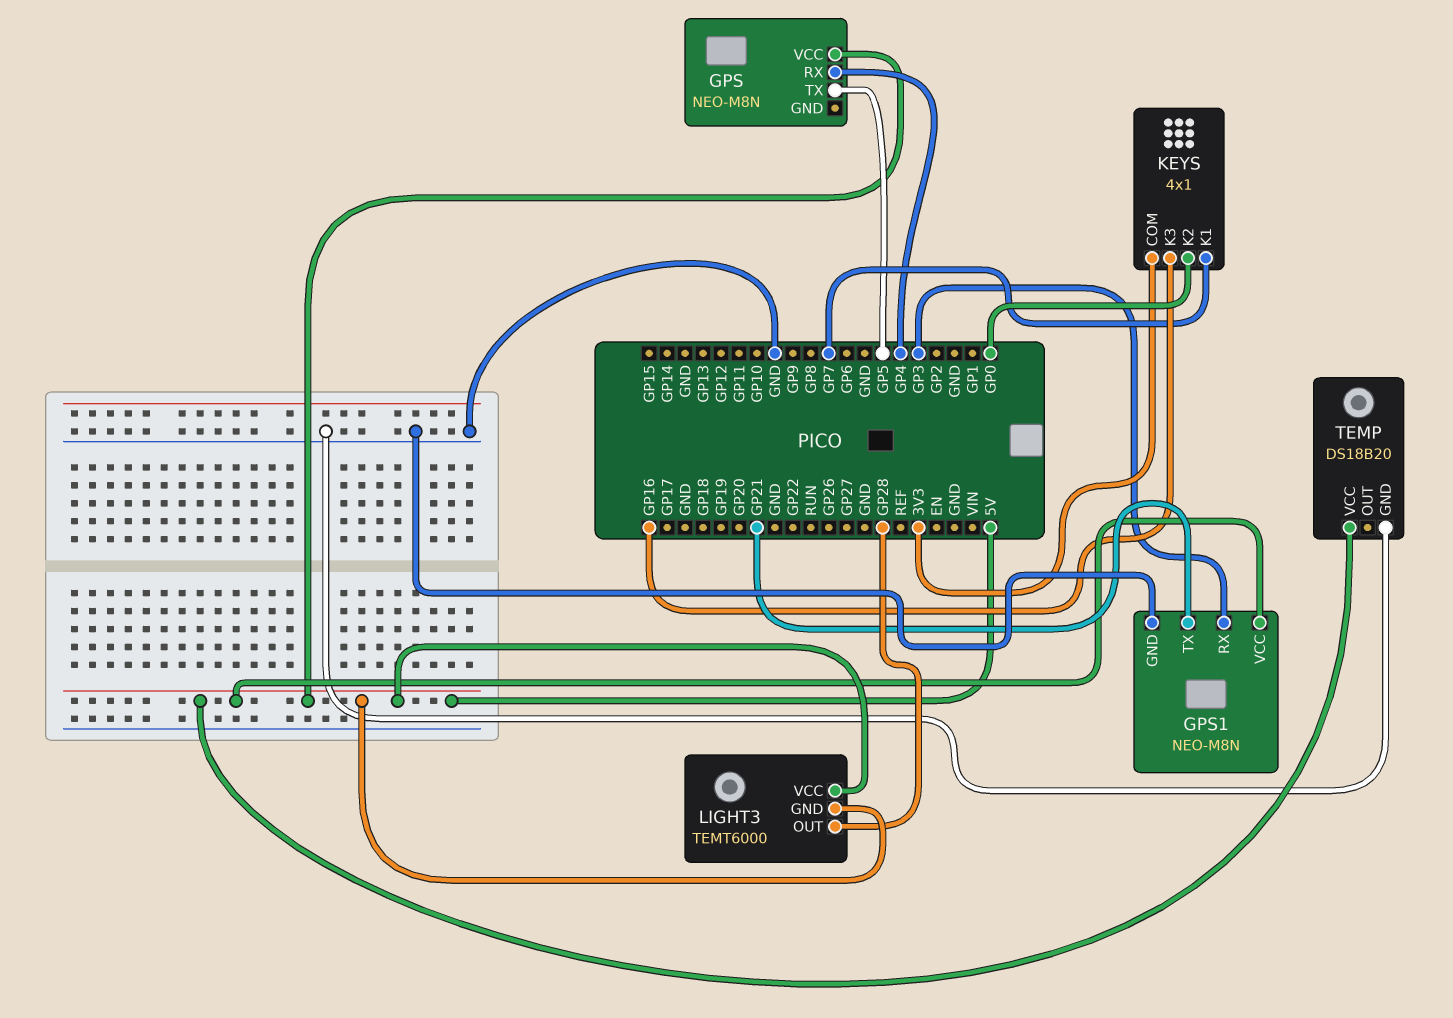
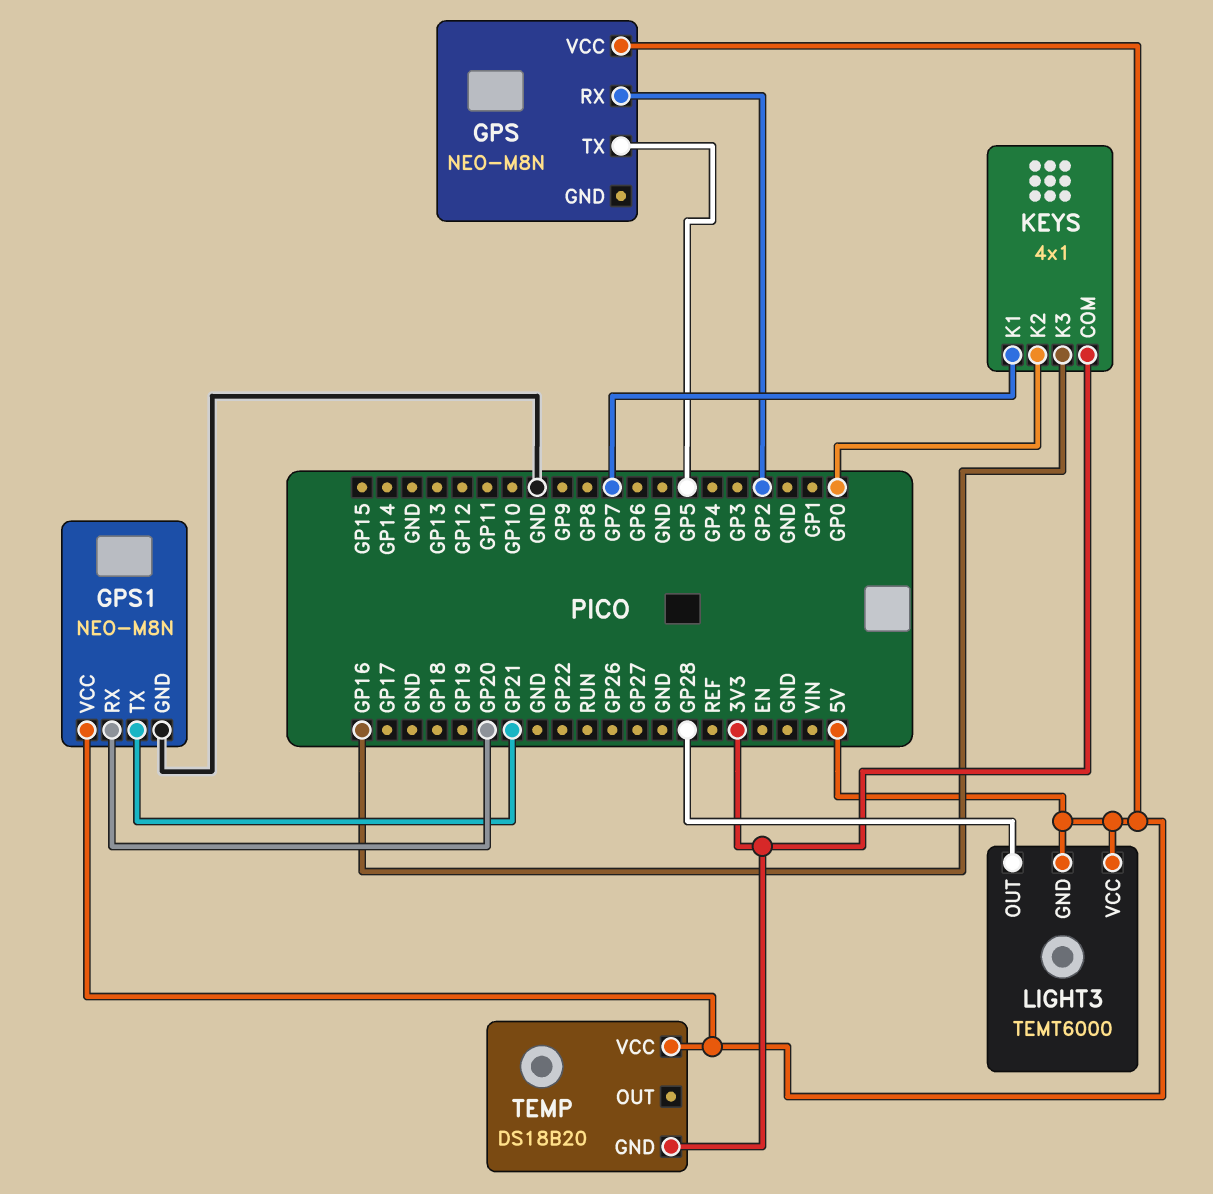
GPS pin RX: GP4 -> GP2
GPS1 pin RX: GP3 -> GP20
TEMP pin GND: GND -> 3V3

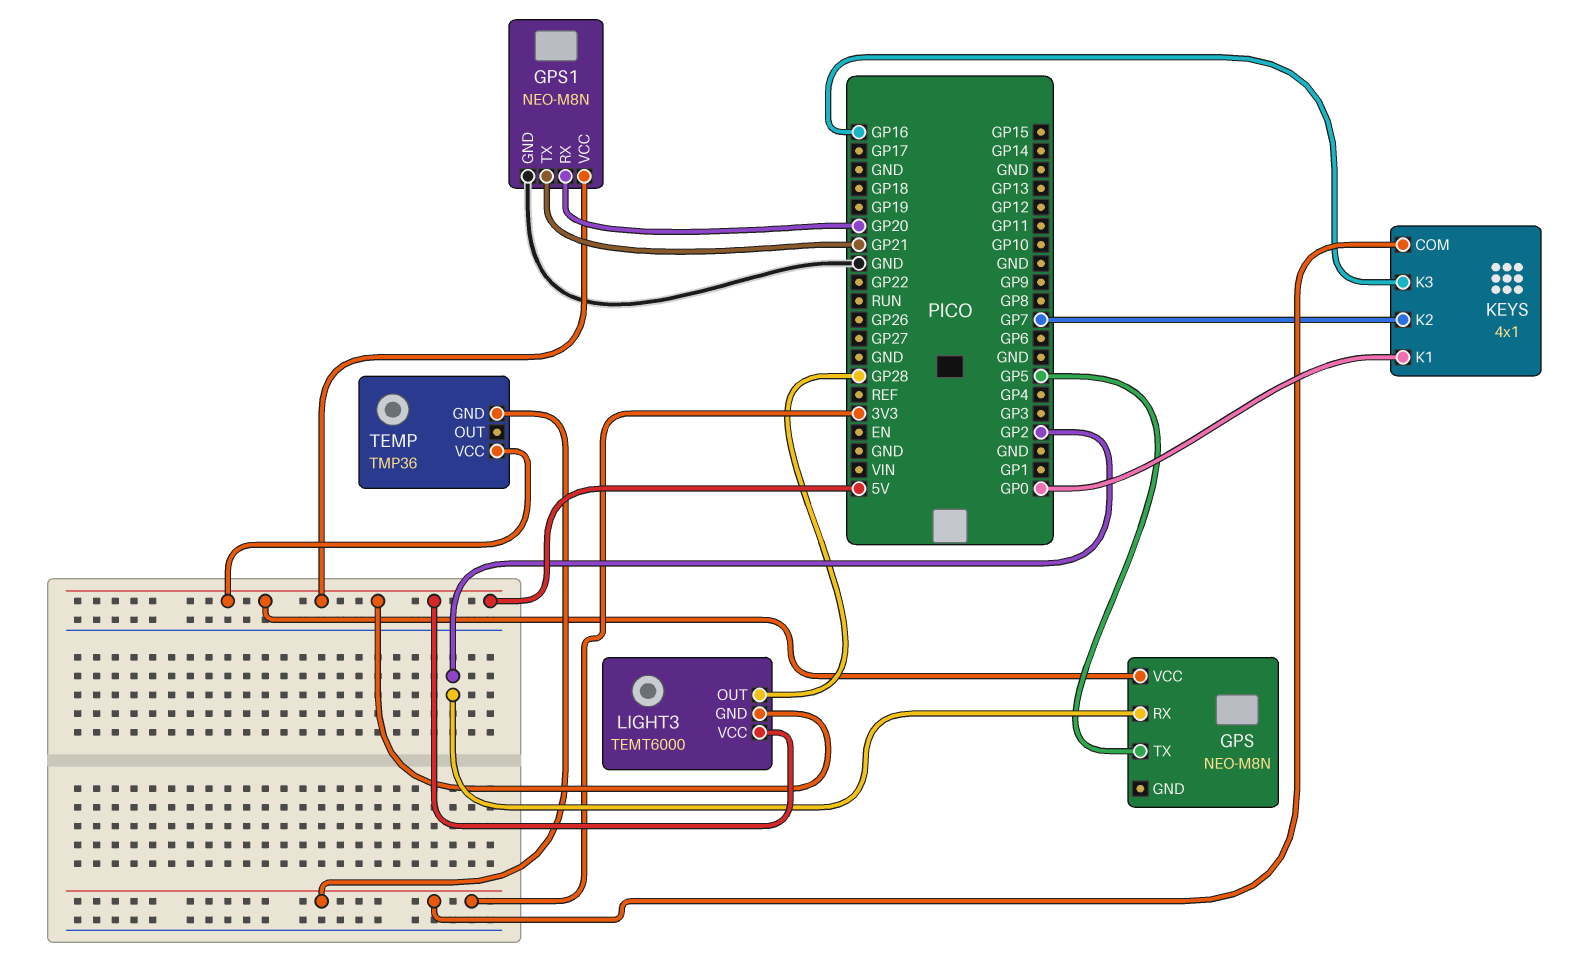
KEYS pin K1: GP7 -> GP0
KEYS pin K2: GP0 -> GP7
TEMP: DS18B20 -> TMP36

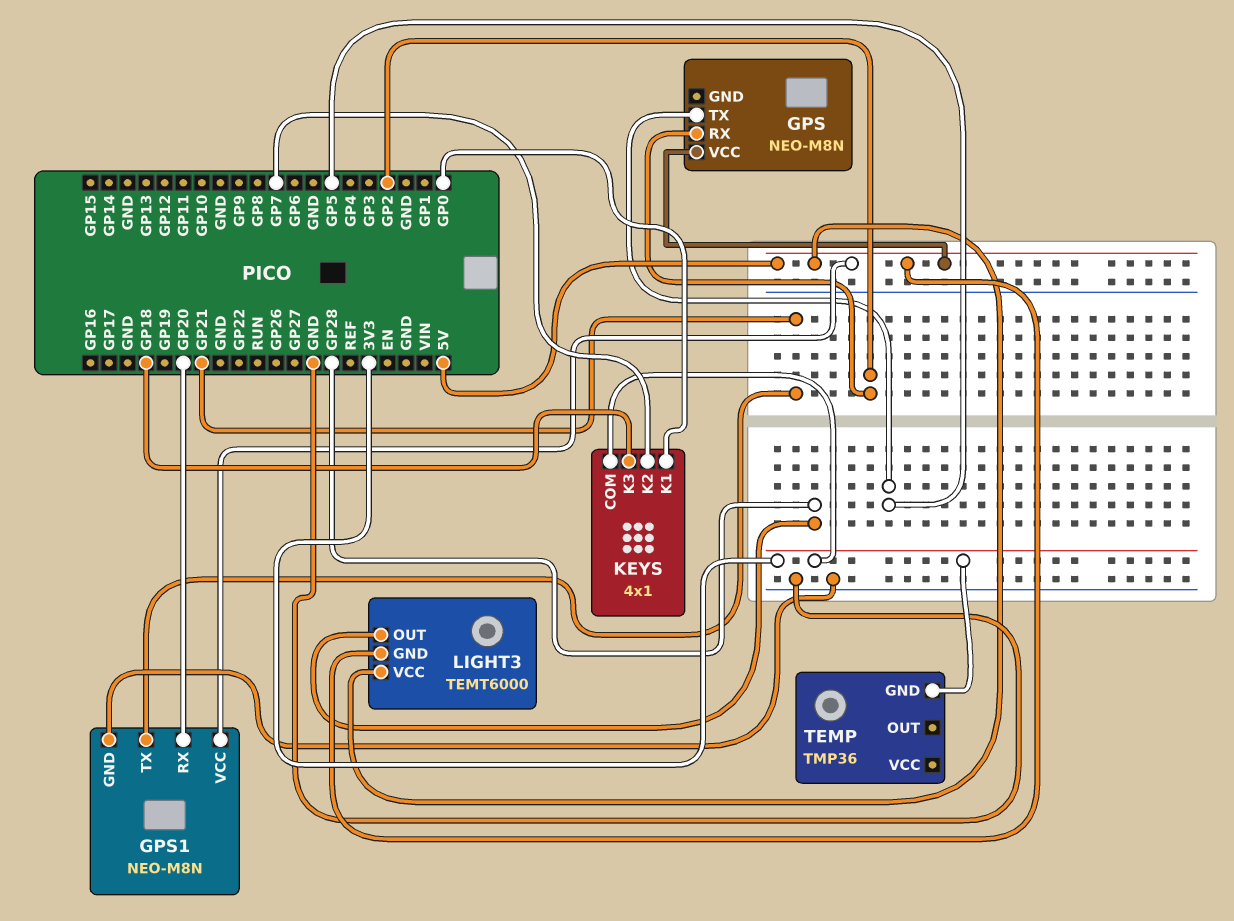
KEYS pin K3: GP16 -> GP18
TEMP pin VCC: 5V -> none

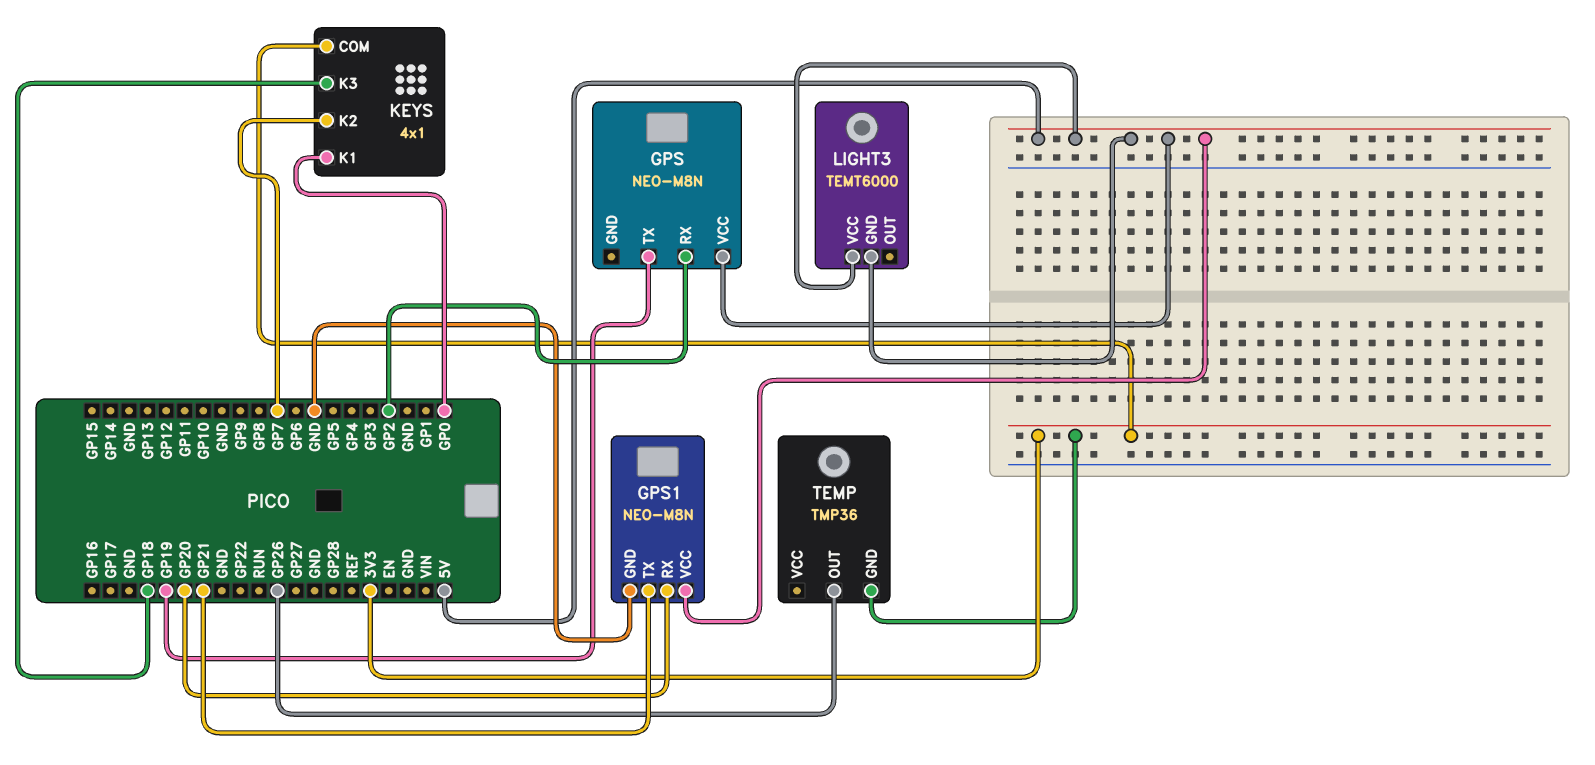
GPS pin TX: GP5 -> GP19
LIGHT3 pin OUT: GP28 -> none
TEMP pin OUT: none -> GP26

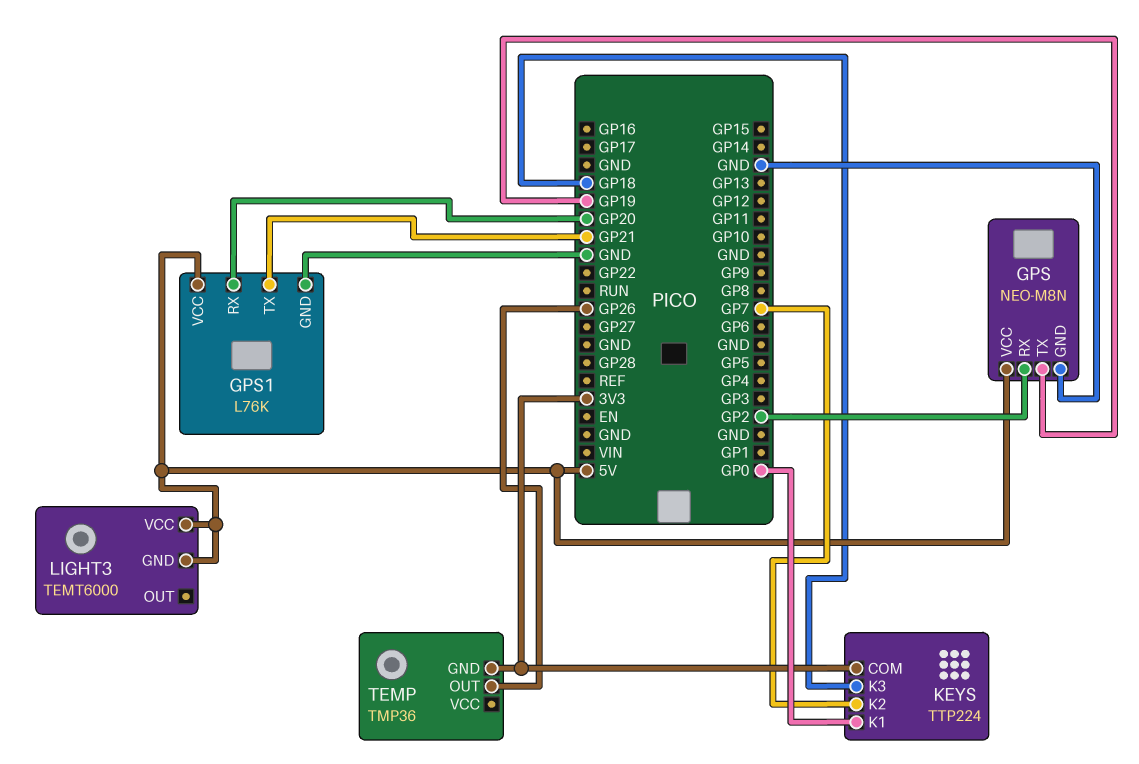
GPS pin GND: none -> GND
GPS1: NEO-M8N -> L76K
KEYS: 4x1 -> TTP224

